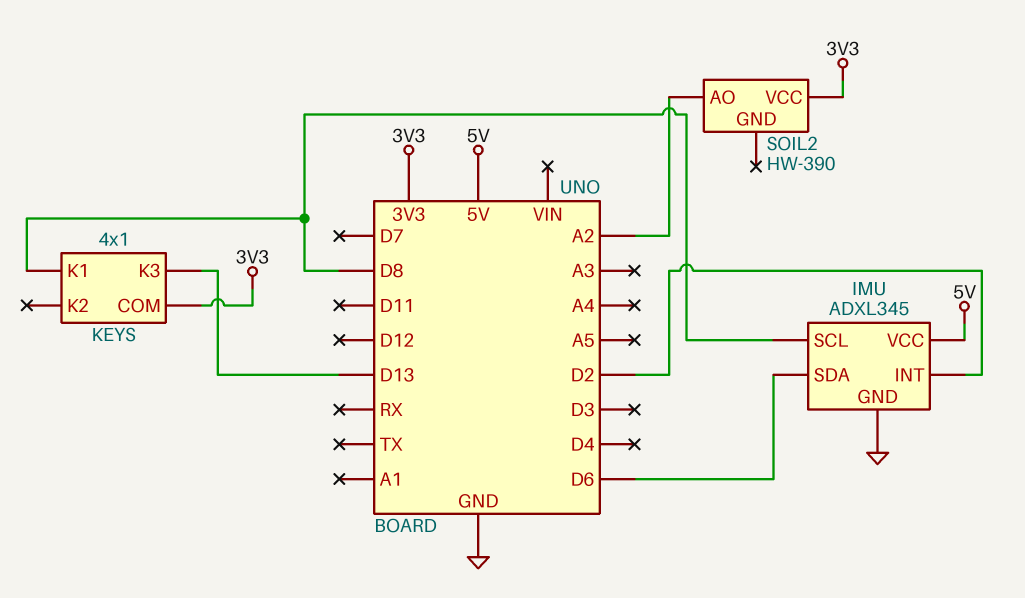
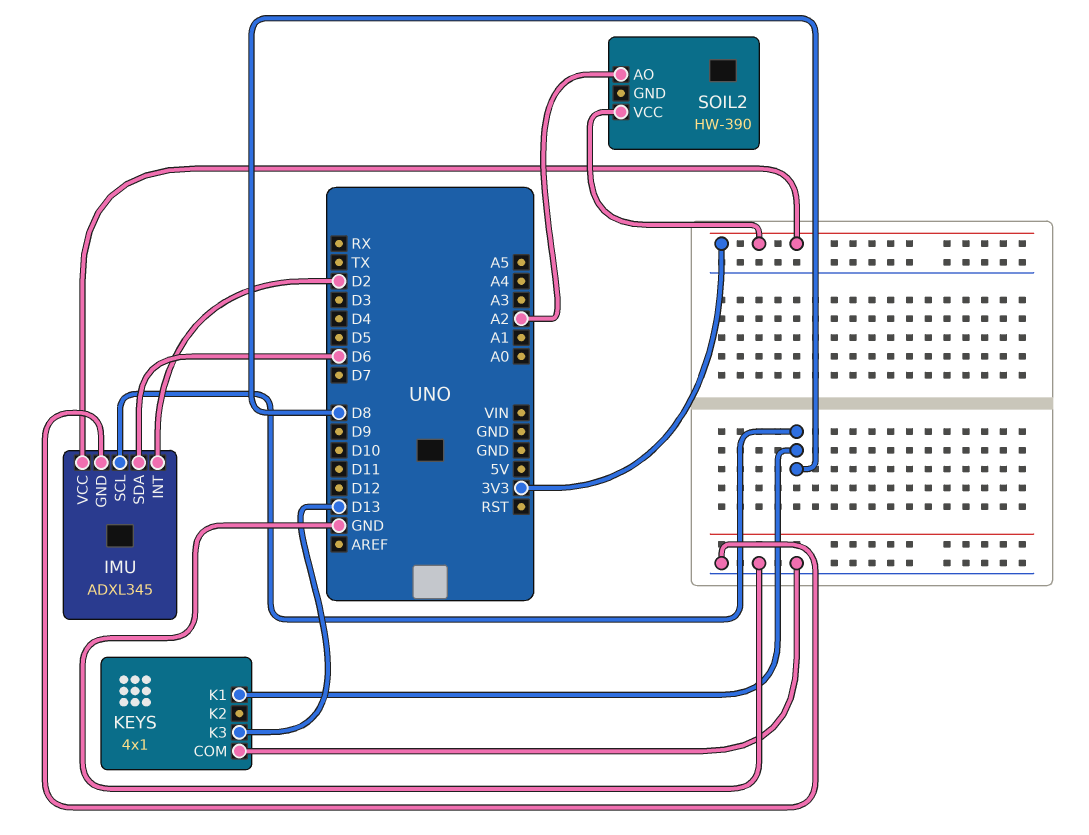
IMU pin VCC: 5V -> 3V3
KEYS pin COM: 3V3 -> GND

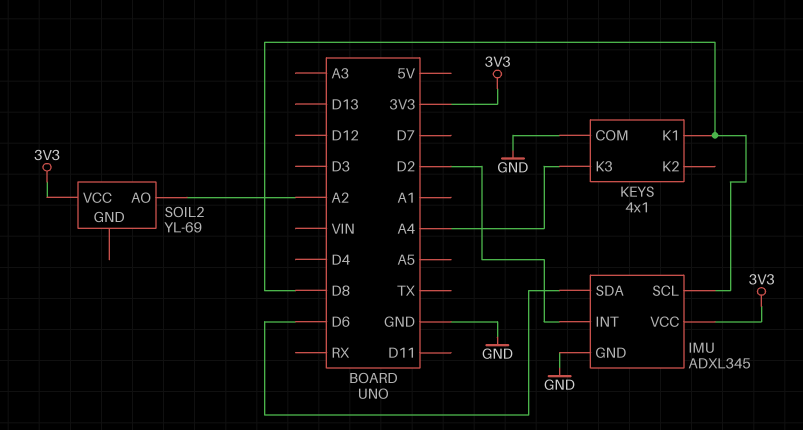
KEYS pin K3: D13 -> A4
SOIL2: HW-390 -> YL-69

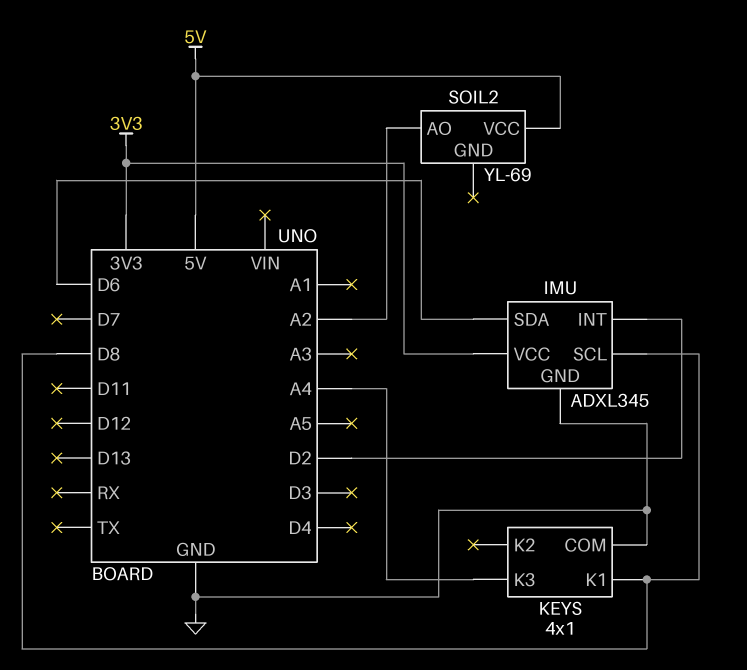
SOIL2 pin VCC: 3V3 -> 5V

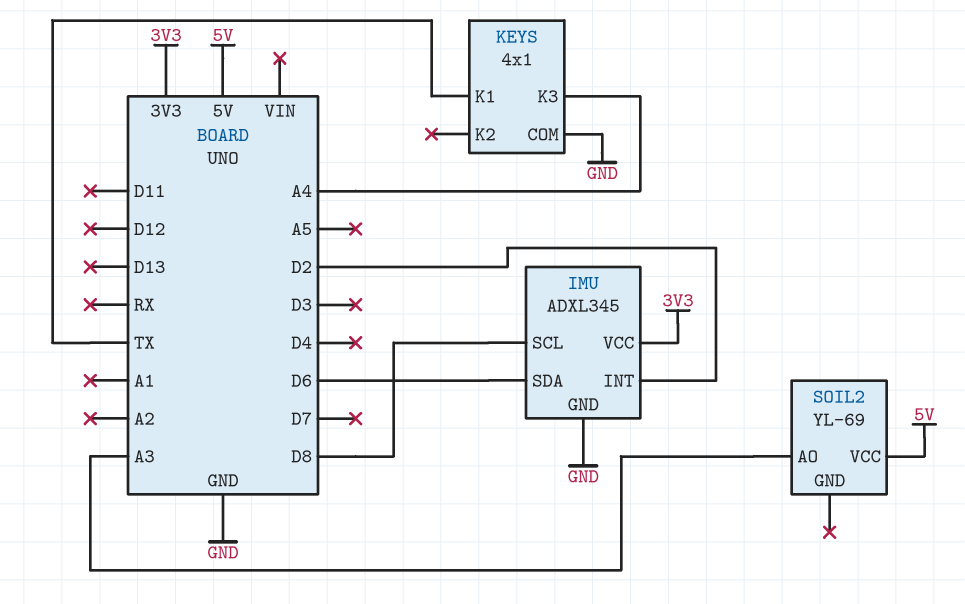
KEYS pin K1: D8 -> TX
SOIL2 pin AO: A2 -> A3

